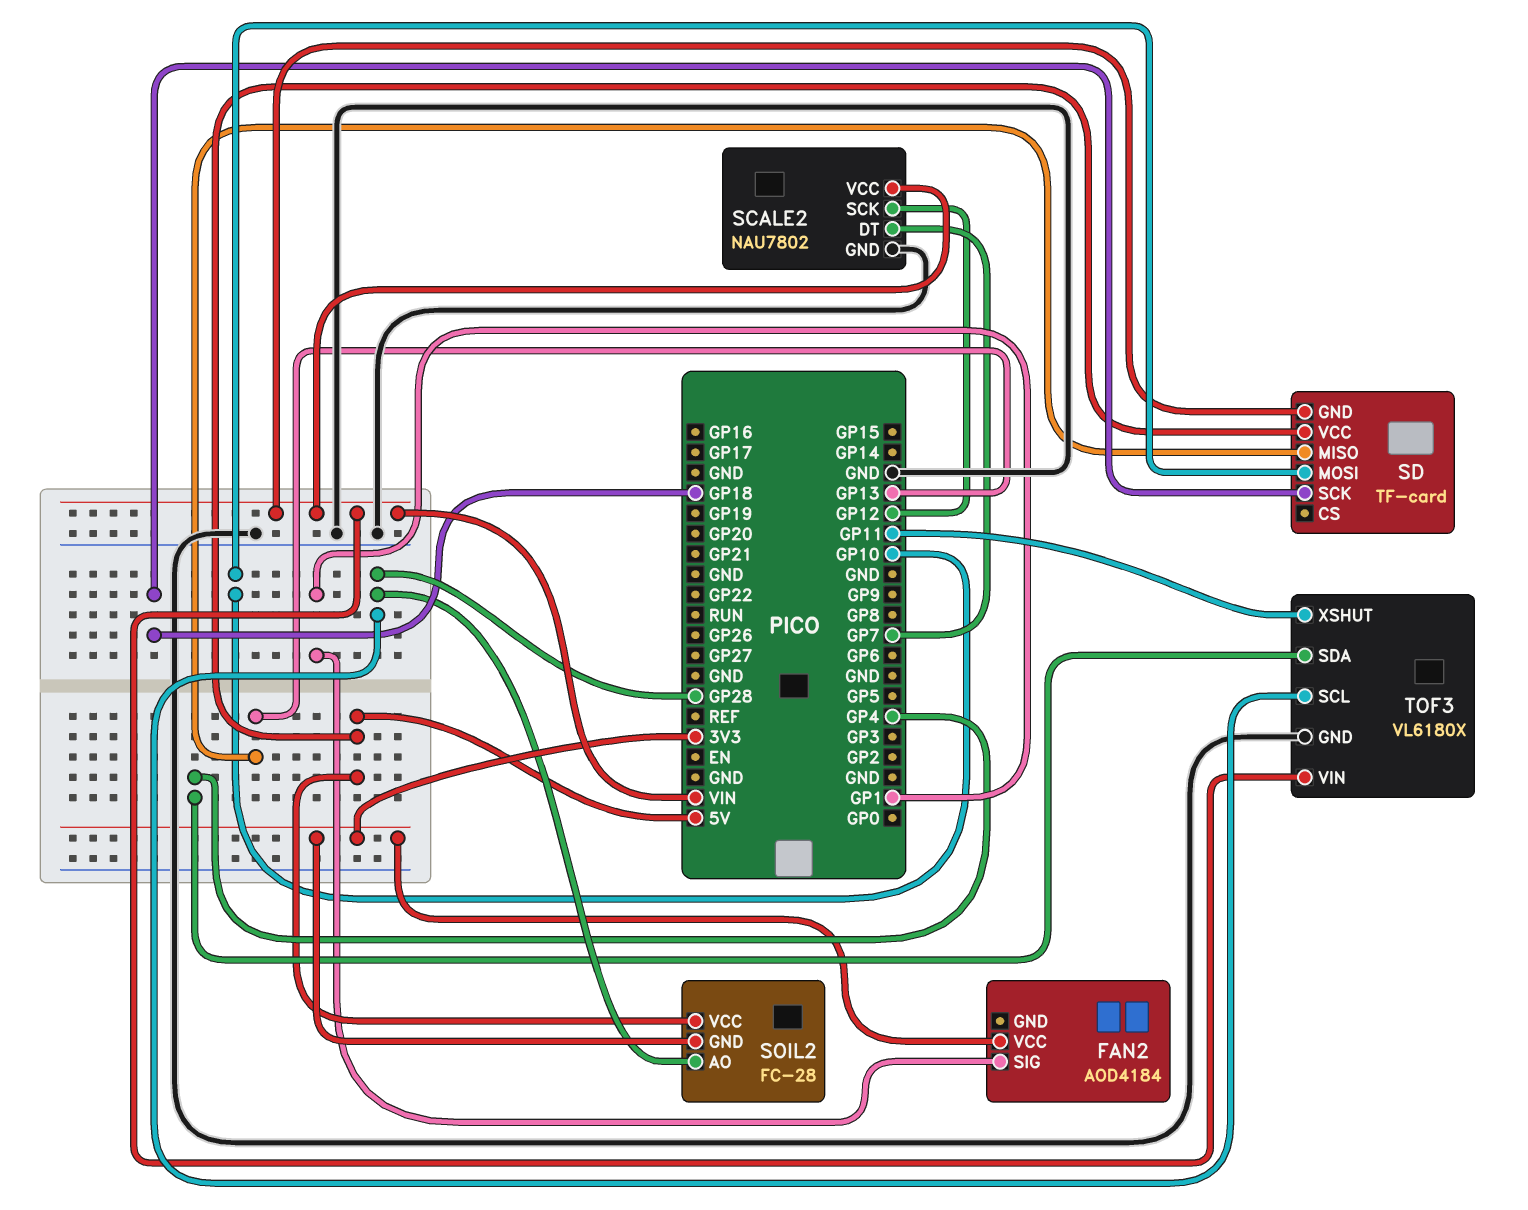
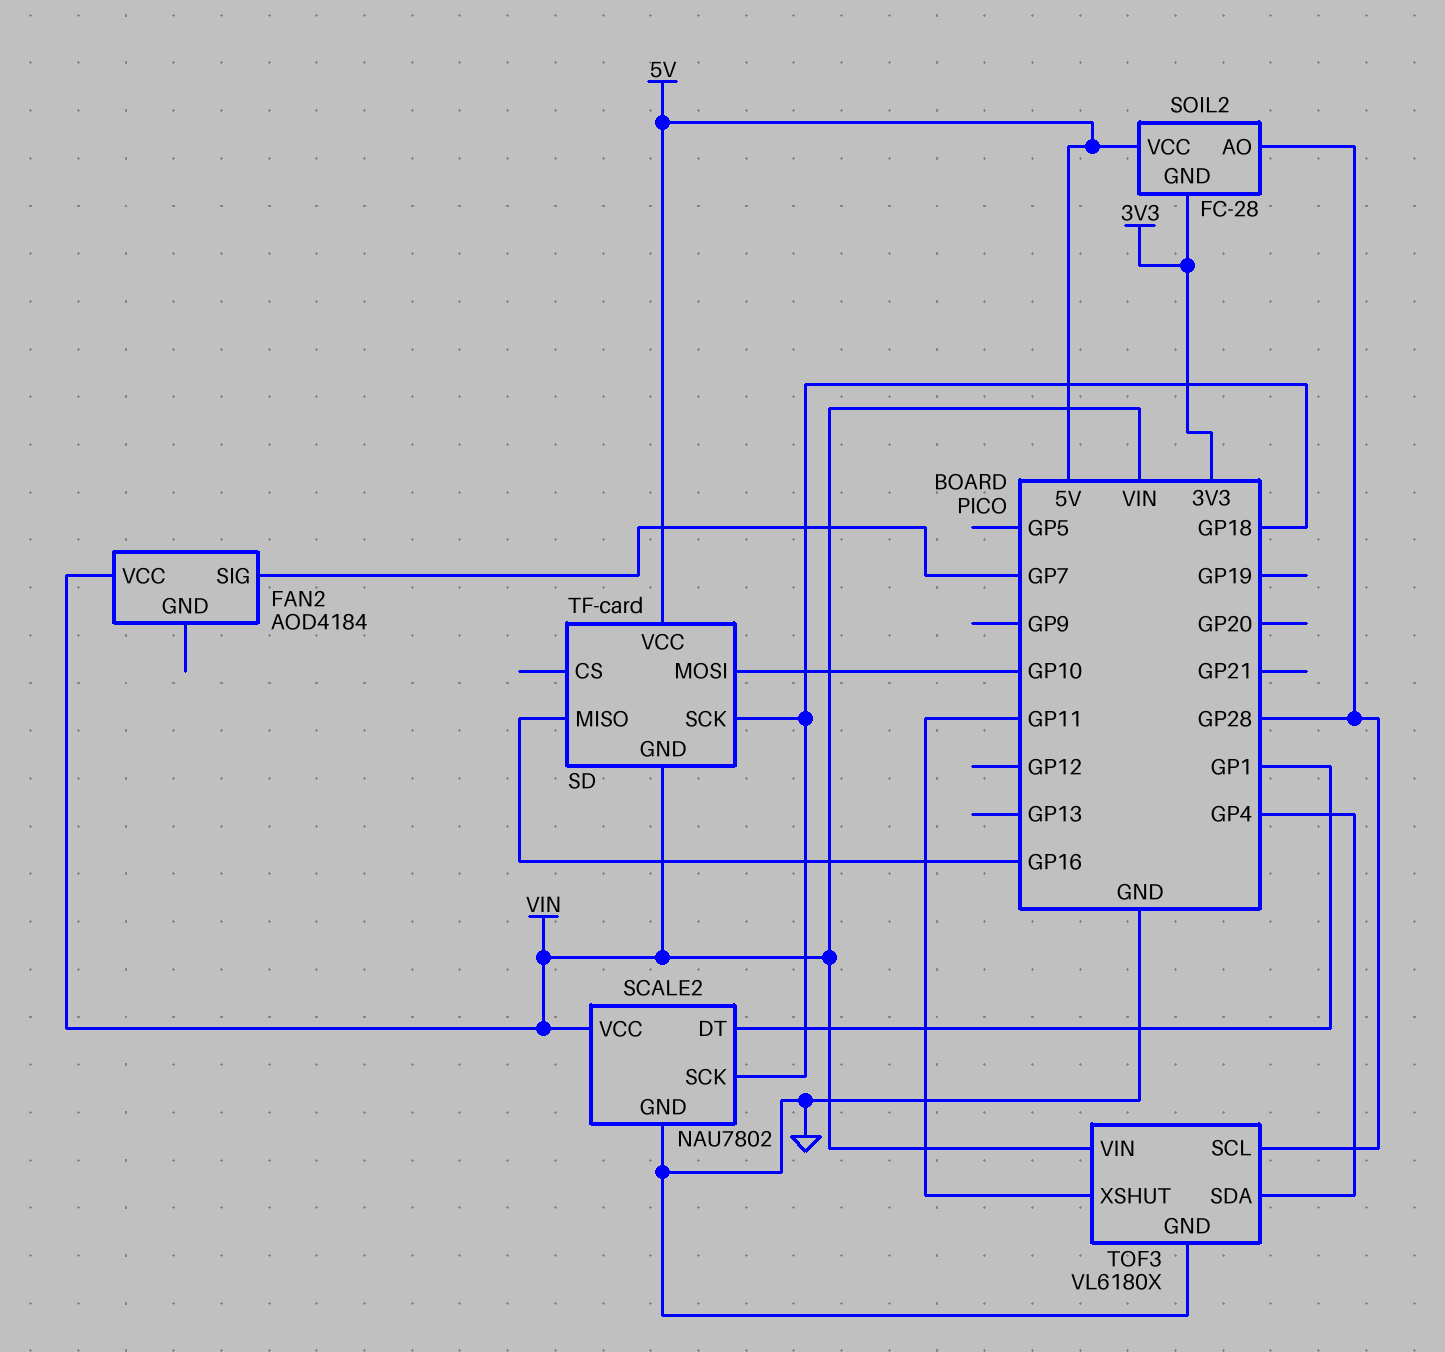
FAN2 pin SIG: GP1 -> GP7
FAN2 pin VCC: 3V3 -> VIN
SCALE2 pin DT: GP7 -> GP1
SCALE2 pin SCK: GP12 -> GP18
SD pin MISO: GP13 -> GP16

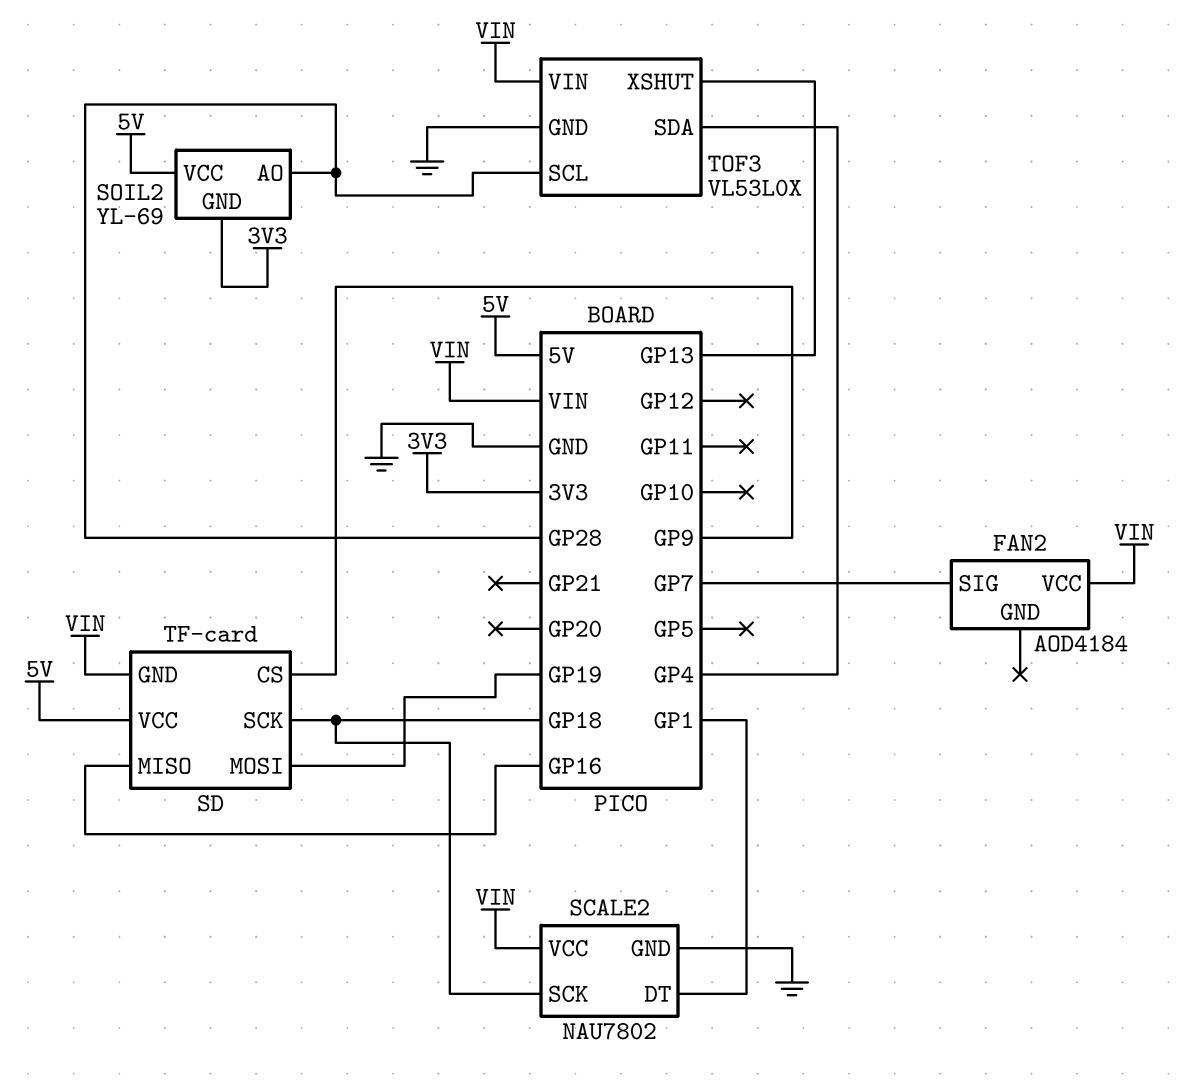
SD pin CS: none -> GP9
SD pin MOSI: GP10 -> GP19
SOIL2: FC-28 -> YL-69
TOF3: VL6180X -> VL53L0X
TOF3 pin XSHUT: GP11 -> GP13

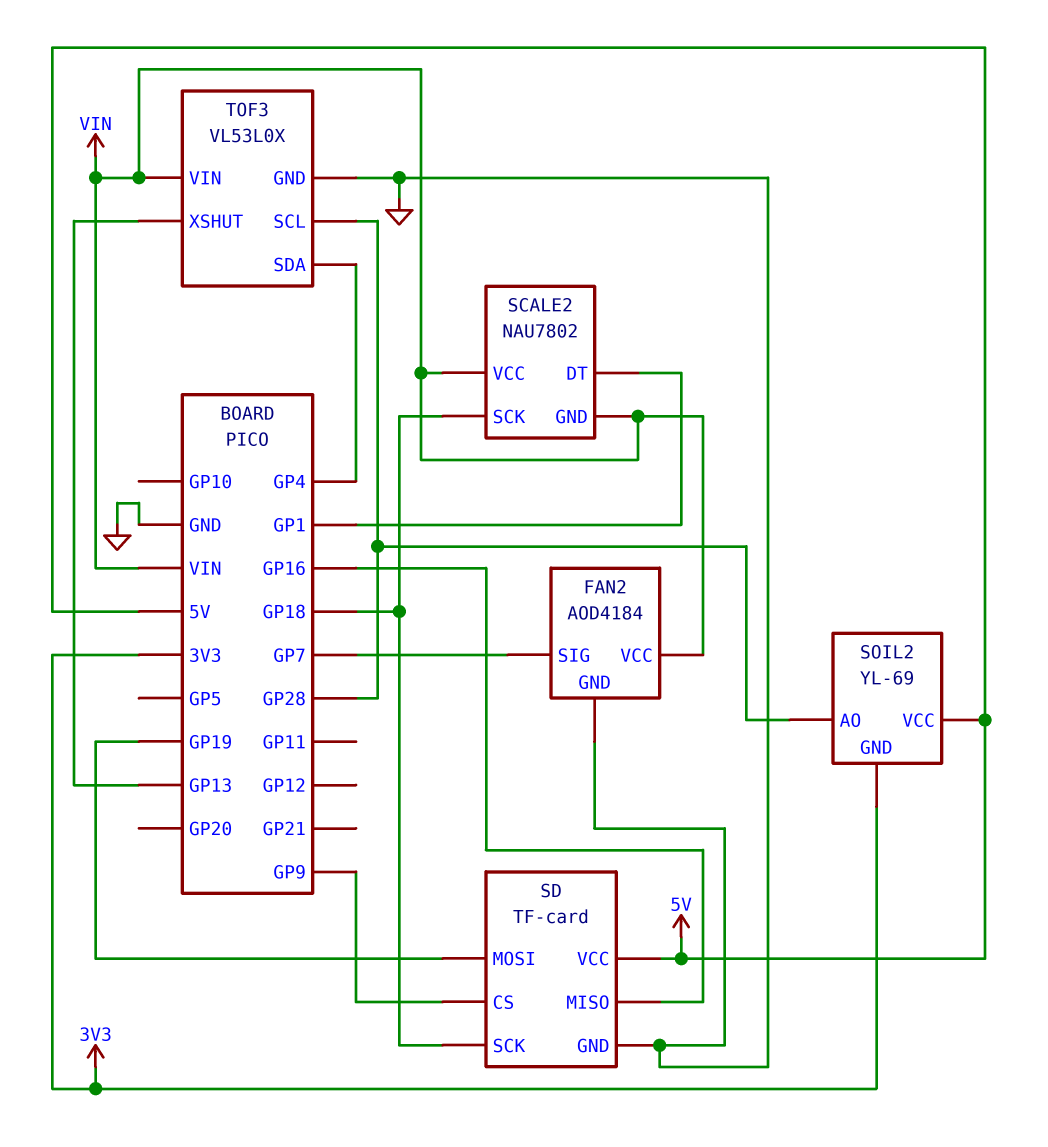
FAN2 pin GND: none -> GND
SCALE2 pin GND: GND -> VIN
SD pin GND: VIN -> GND

